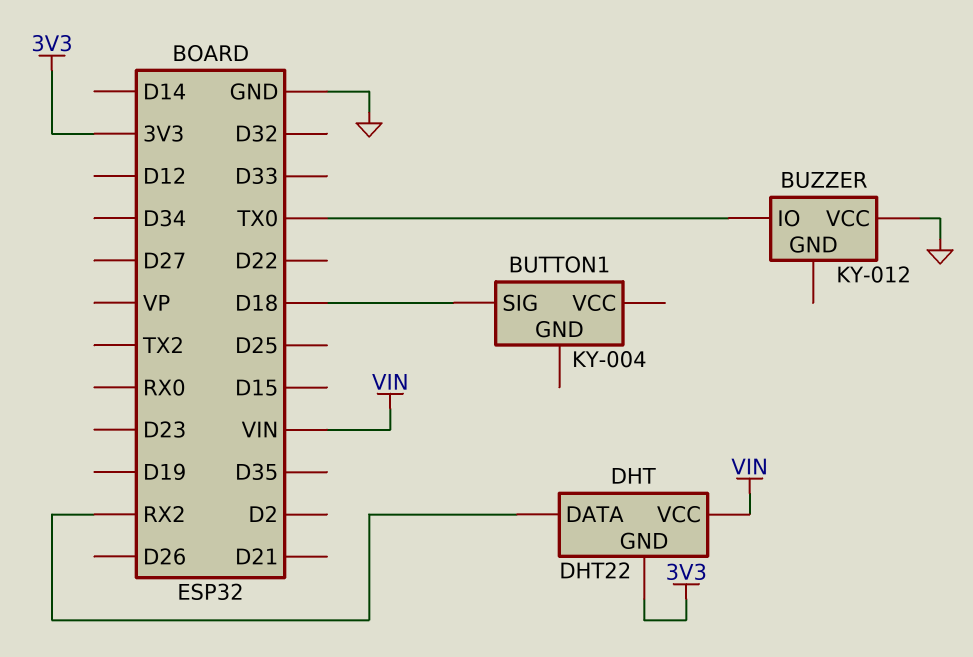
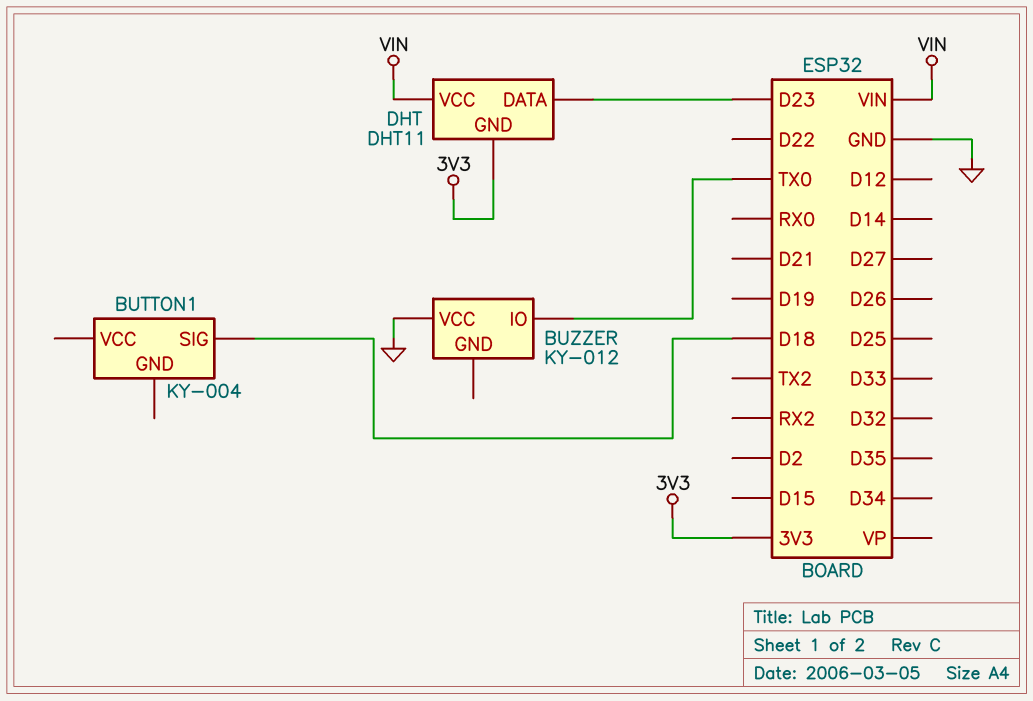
DHT: DHT22 -> DHT11
DHT pin DATA: RX2 -> D23

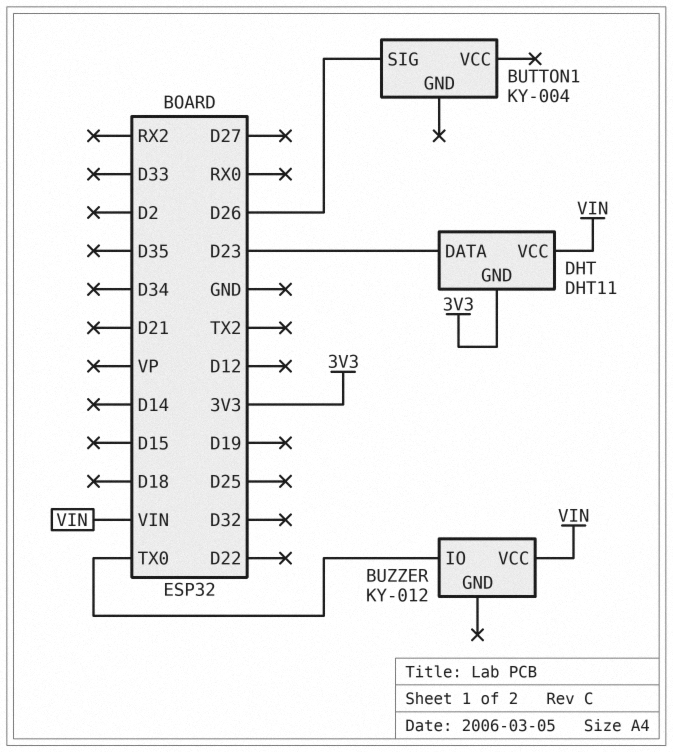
BUTTON1 pin SIG: D18 -> D26
BUZZER pin VCC: GND -> VIN

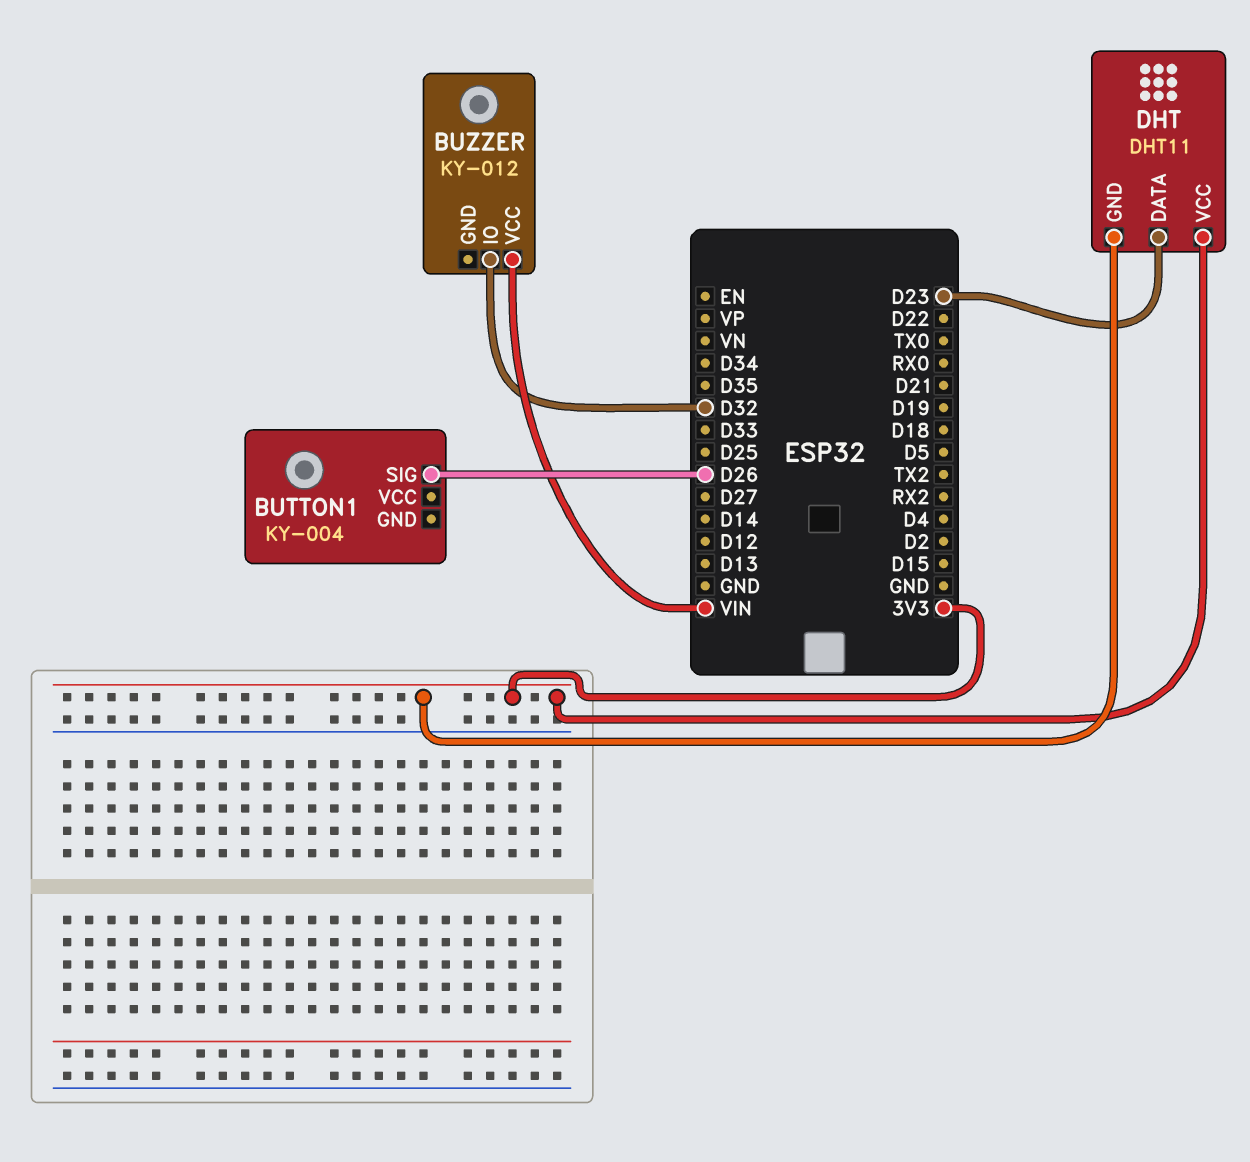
BUZZER pin IO: TX0 -> D32
DHT pin VCC: VIN -> 3V3

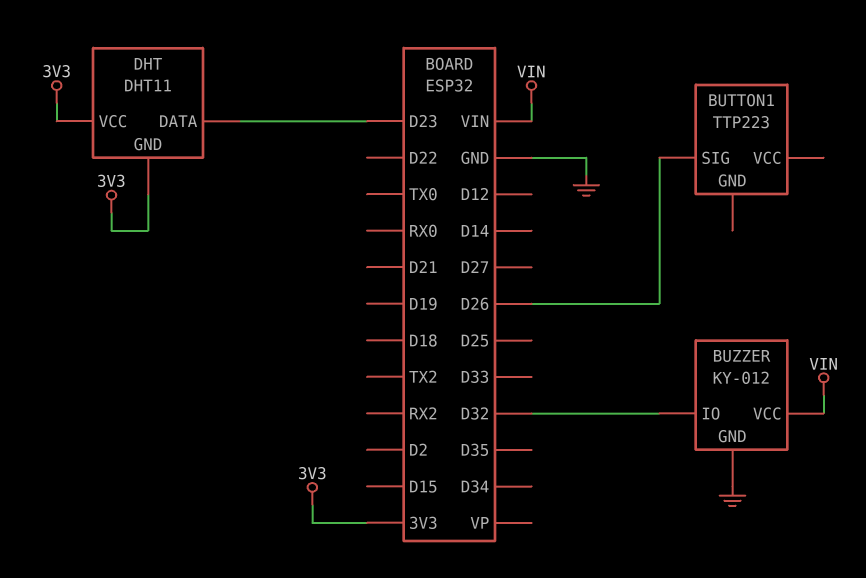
BUTTON1: KY-004 -> TTP223
BUZZER pin GND: none -> GND

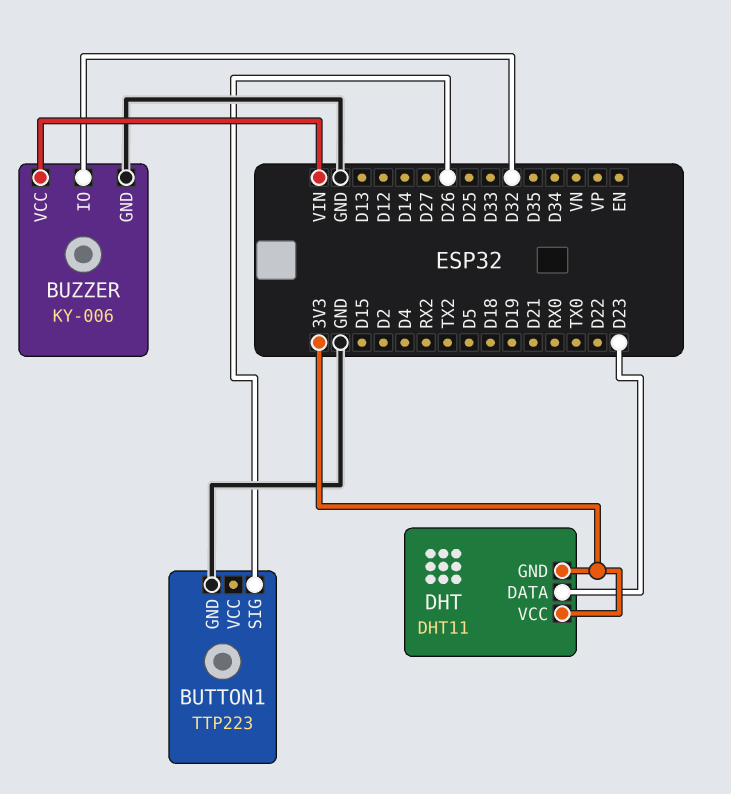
BUTTON1 pin GND: none -> GND
BUZZER: KY-012 -> KY-006

